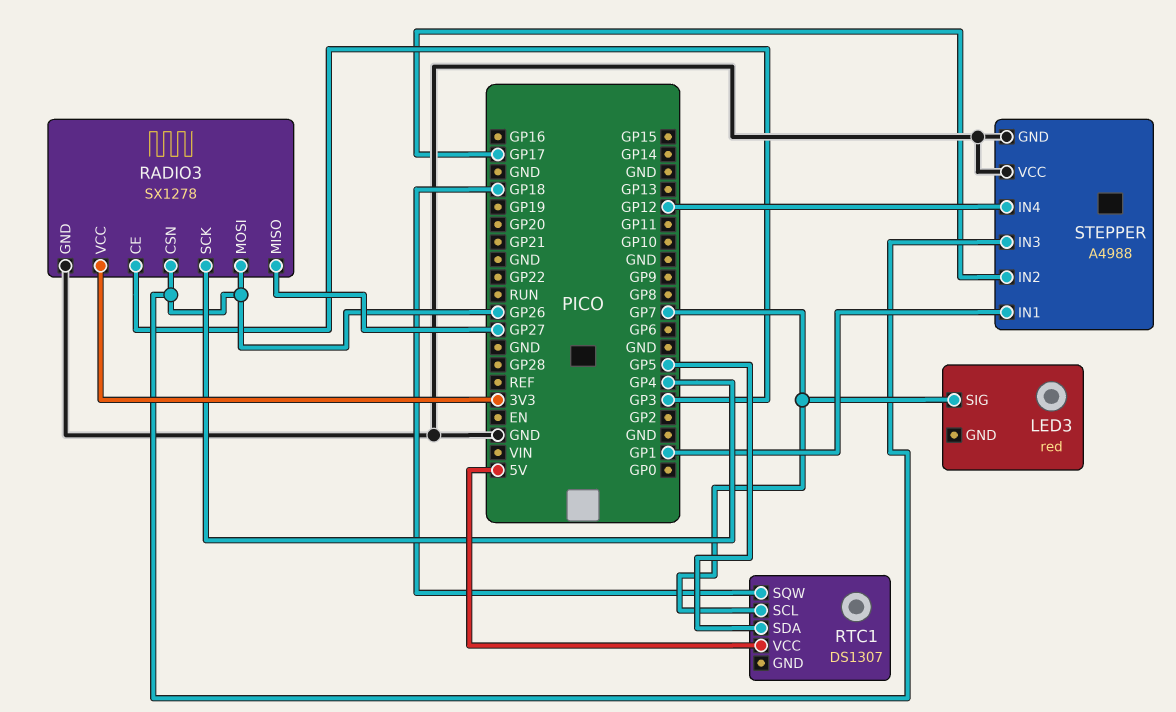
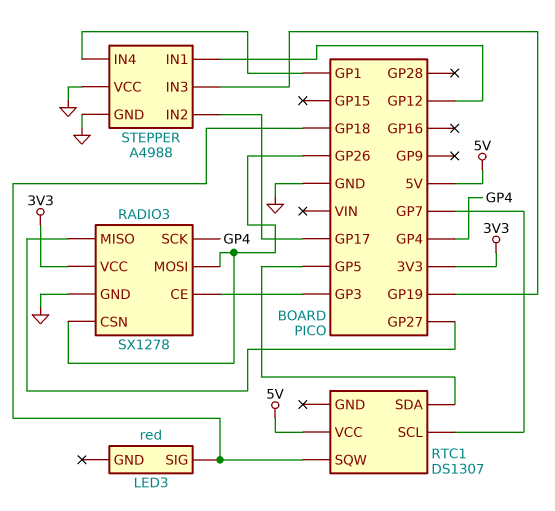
LED3 pin SIG: GP7 -> GP18
STEPPER pin IN1: GP1 -> GP12
STEPPER pin IN3: GP26 -> GP19
STEPPER pin IN4: GP12 -> GP1

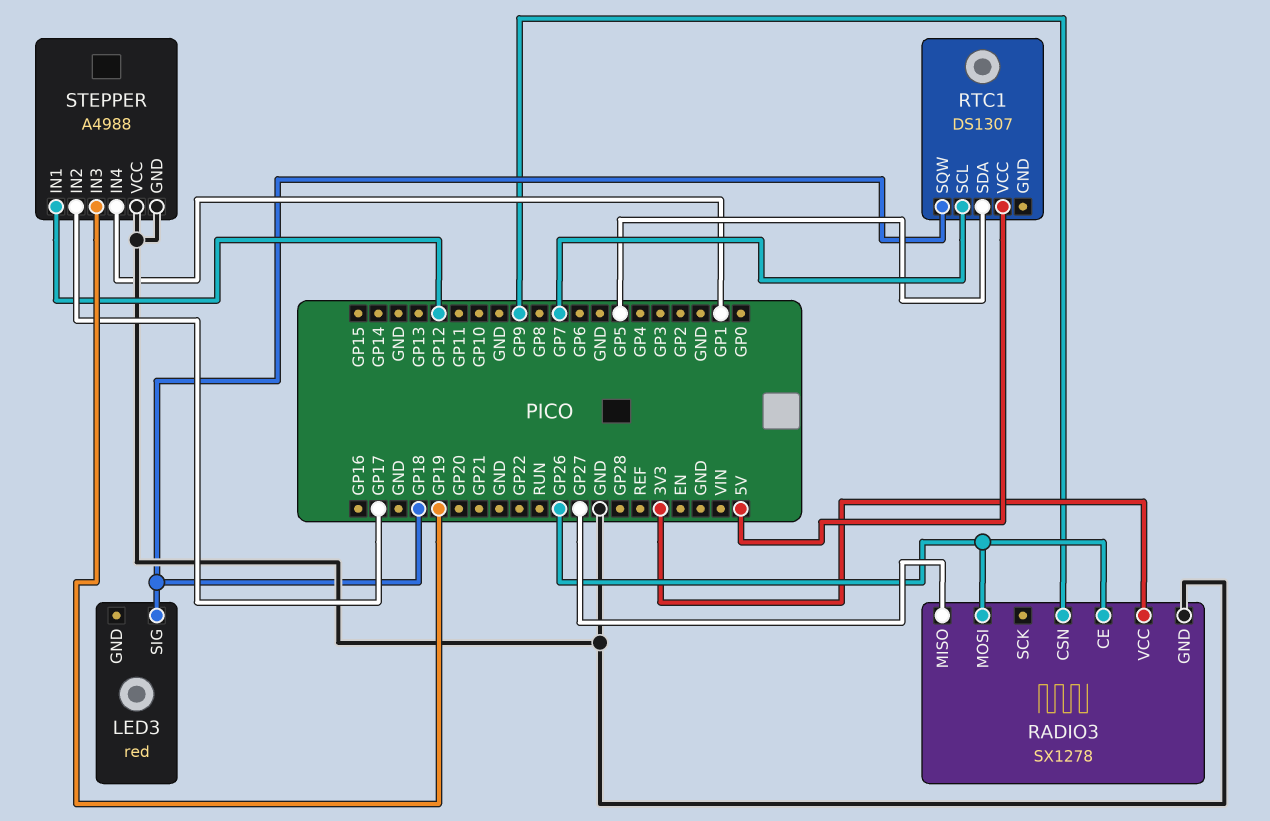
RADIO3 pin CE: GP3 -> GP26
RADIO3 pin CSN: GP26 -> GP9
RADIO3 pin SCK: GP4 -> none

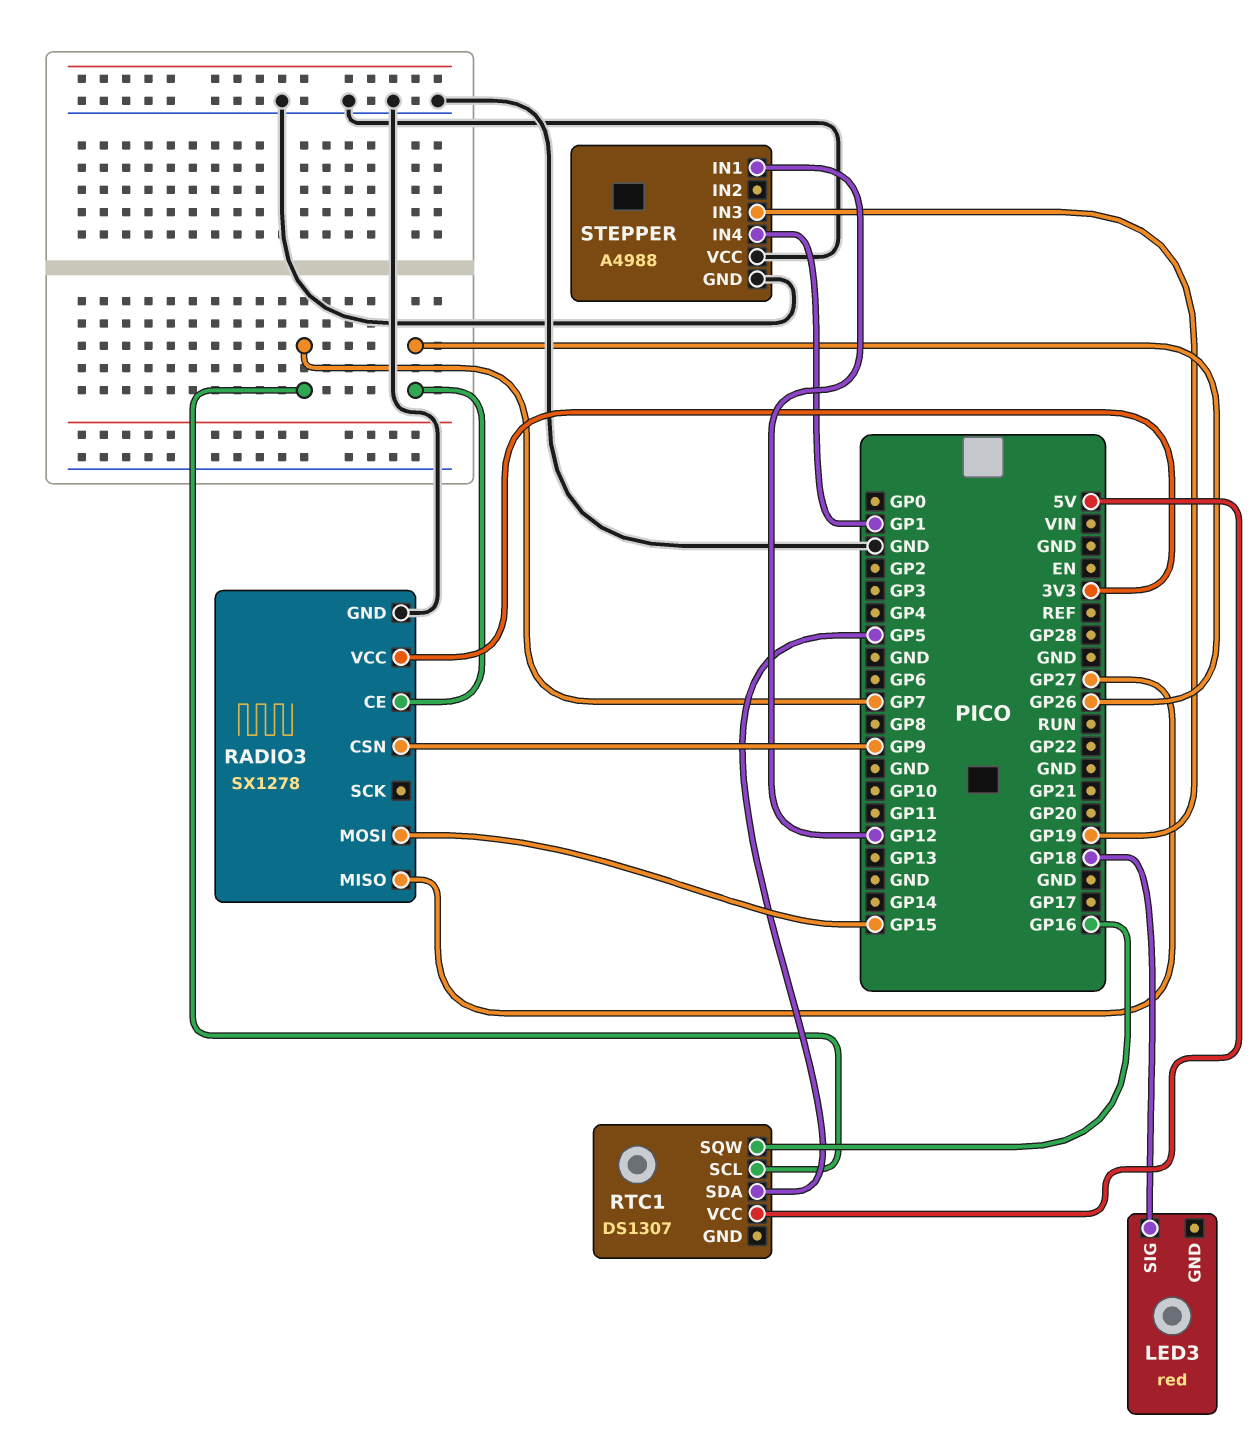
RADIO3 pin MOSI: GP26 -> GP15
RTC1 pin SQW: GP18 -> GP16
STEPPER pin IN2: GP17 -> none

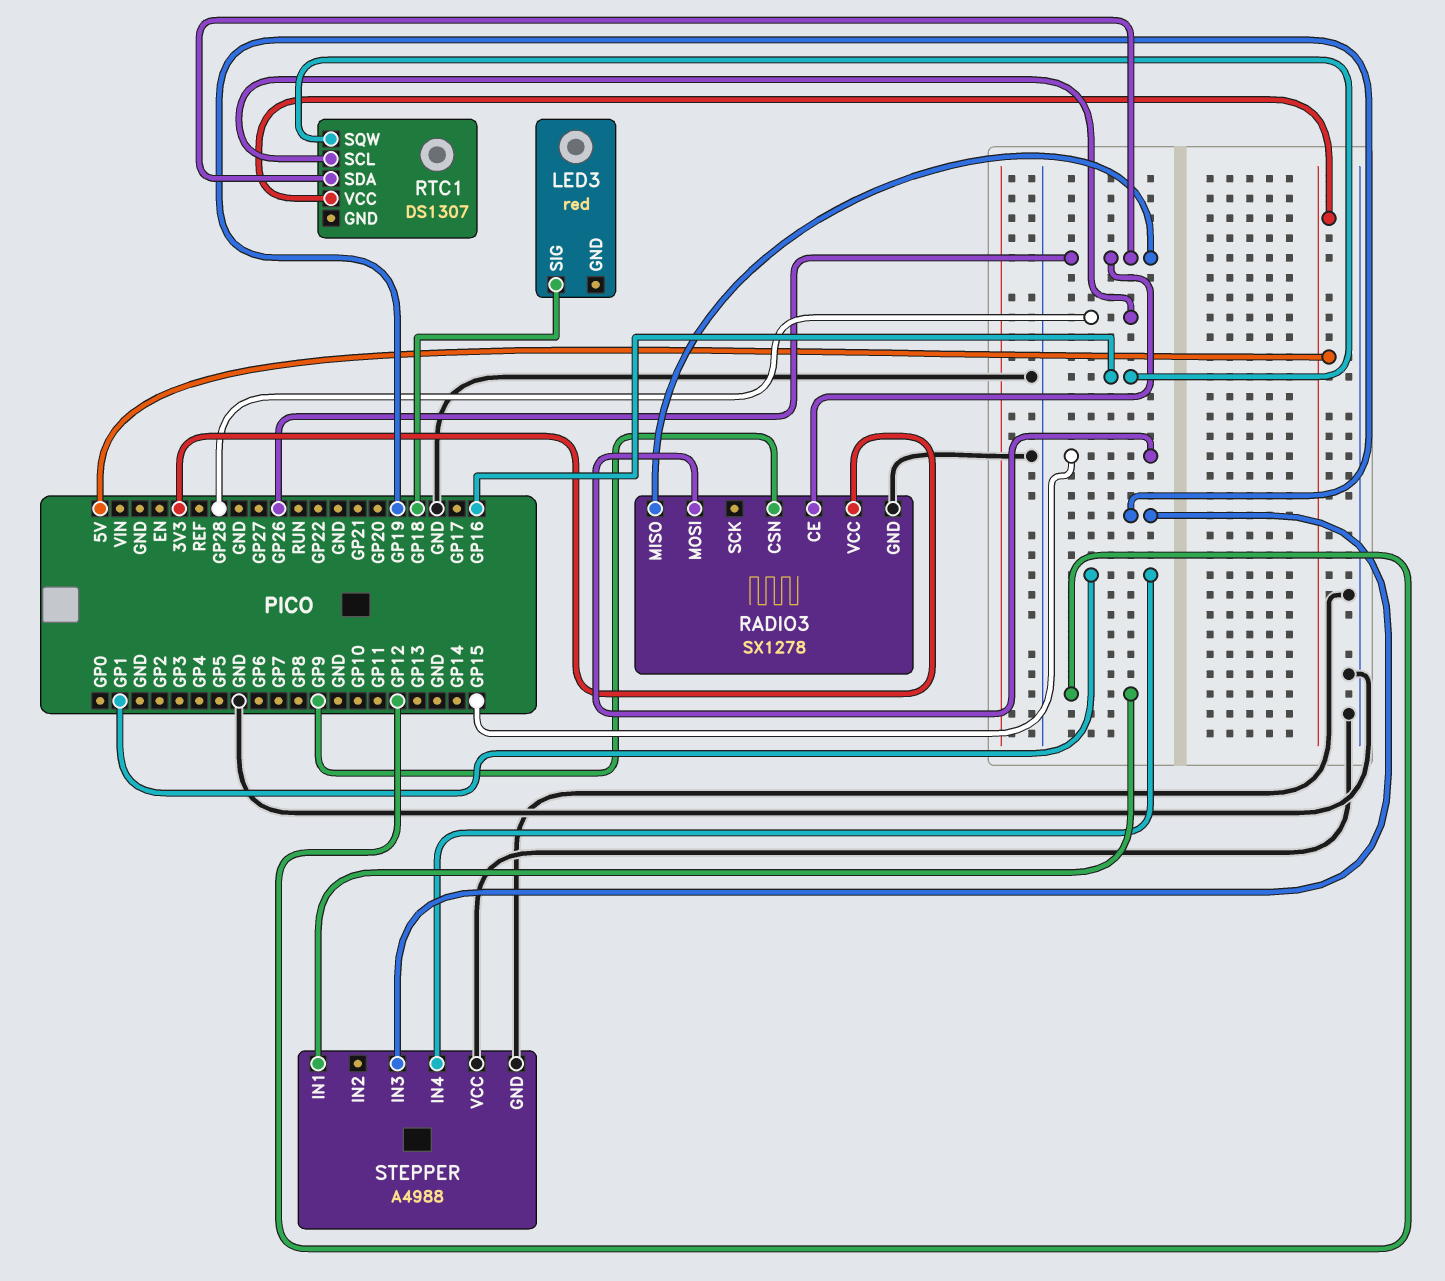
RADIO3 pin MISO: GP27 -> GP26
RTC1 pin SCL: GP7 -> GP28
RTC1 pin SDA: GP5 -> GP26

